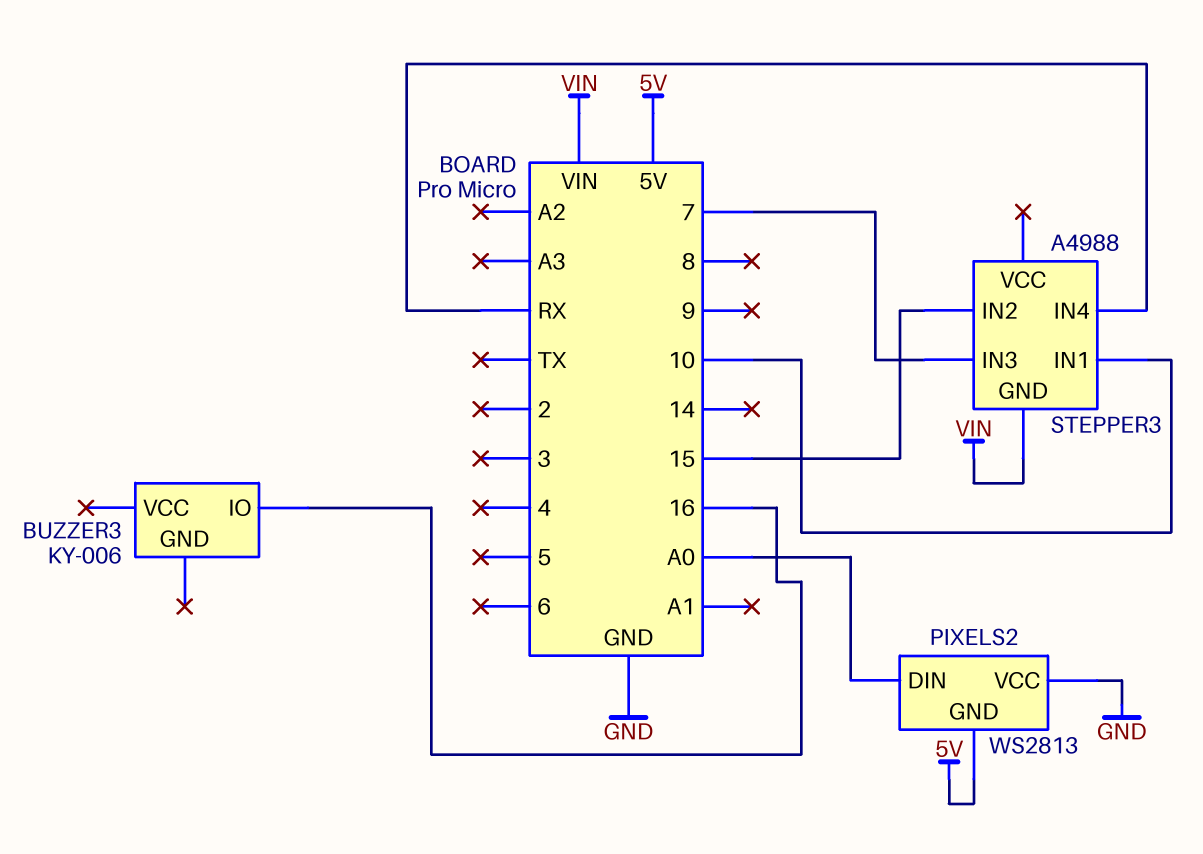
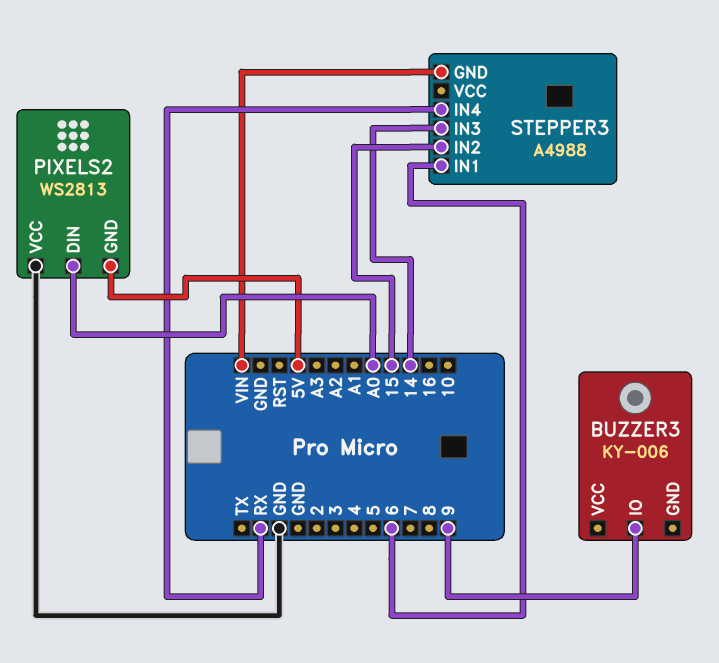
BUZZER3 pin IO: 16 -> 9
STEPPER3 pin IN1: 10 -> 6
STEPPER3 pin IN3: 7 -> 14

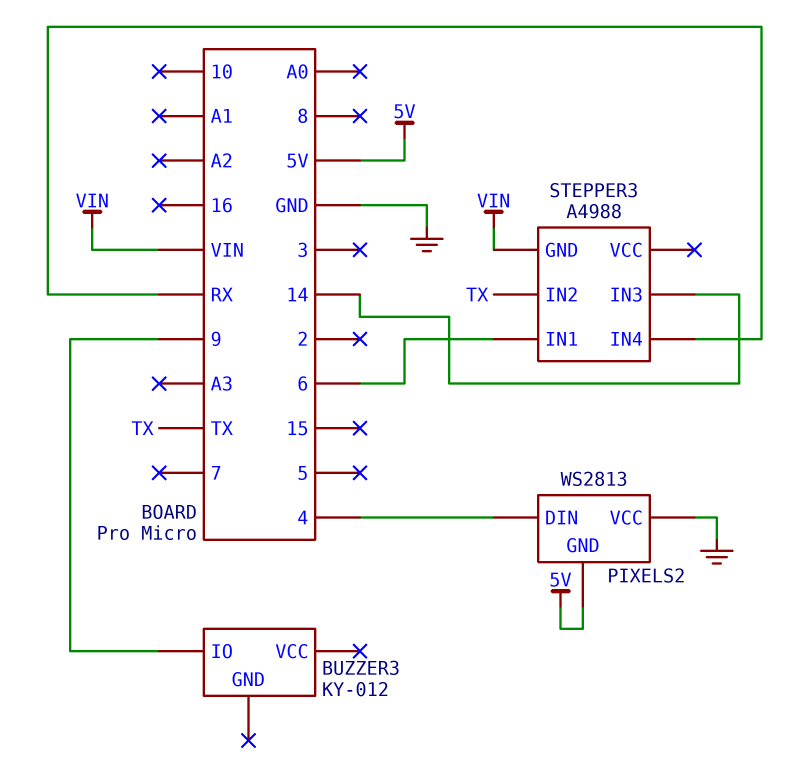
BUZZER3: KY-006 -> KY-012
PIXELS2 pin DIN: A0 -> 4
STEPPER3 pin IN2: 15 -> TX

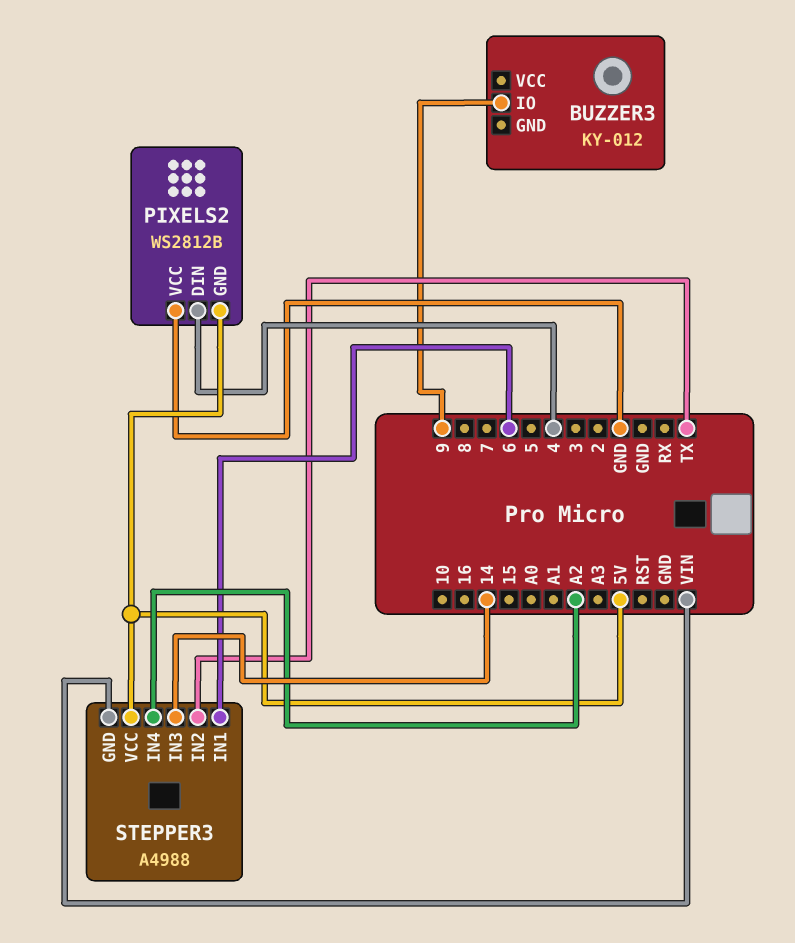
PIXELS2: WS2813 -> WS2812B
STEPPER3 pin IN4: RX -> A2
STEPPER3 pin VCC: none -> 5V

